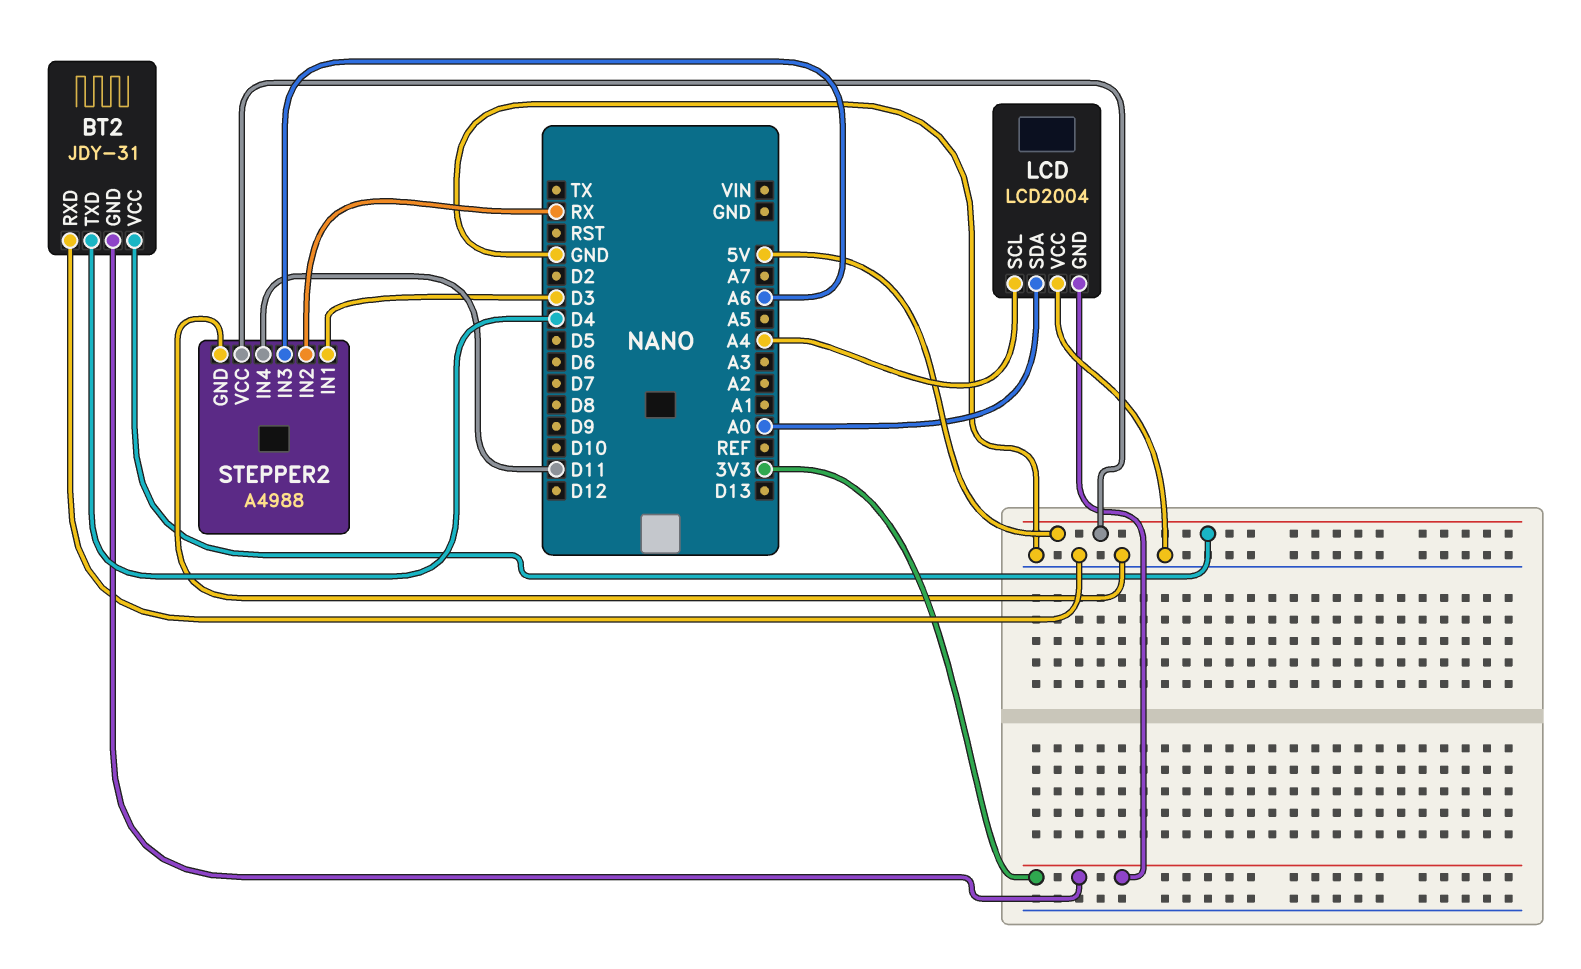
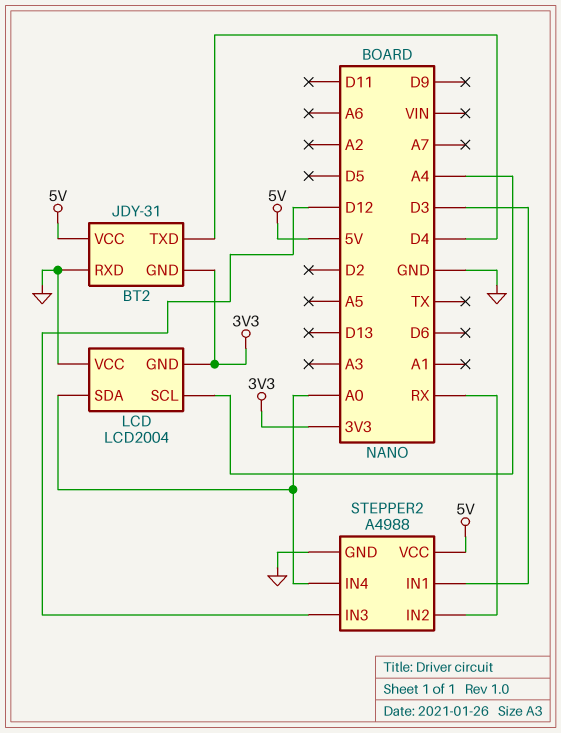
STEPPER2 pin IN3: A6 -> D12
STEPPER2 pin IN4: D11 -> A0

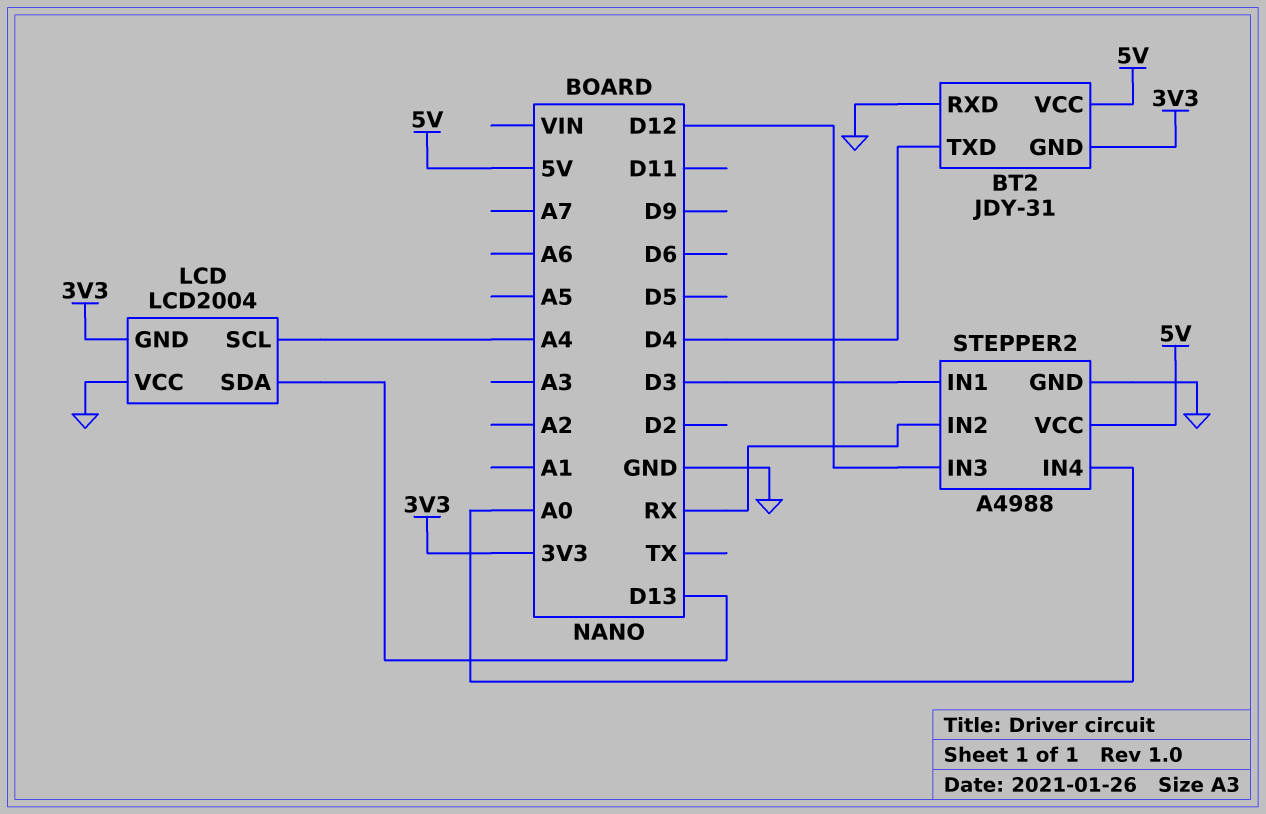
LCD pin SDA: A0 -> D13

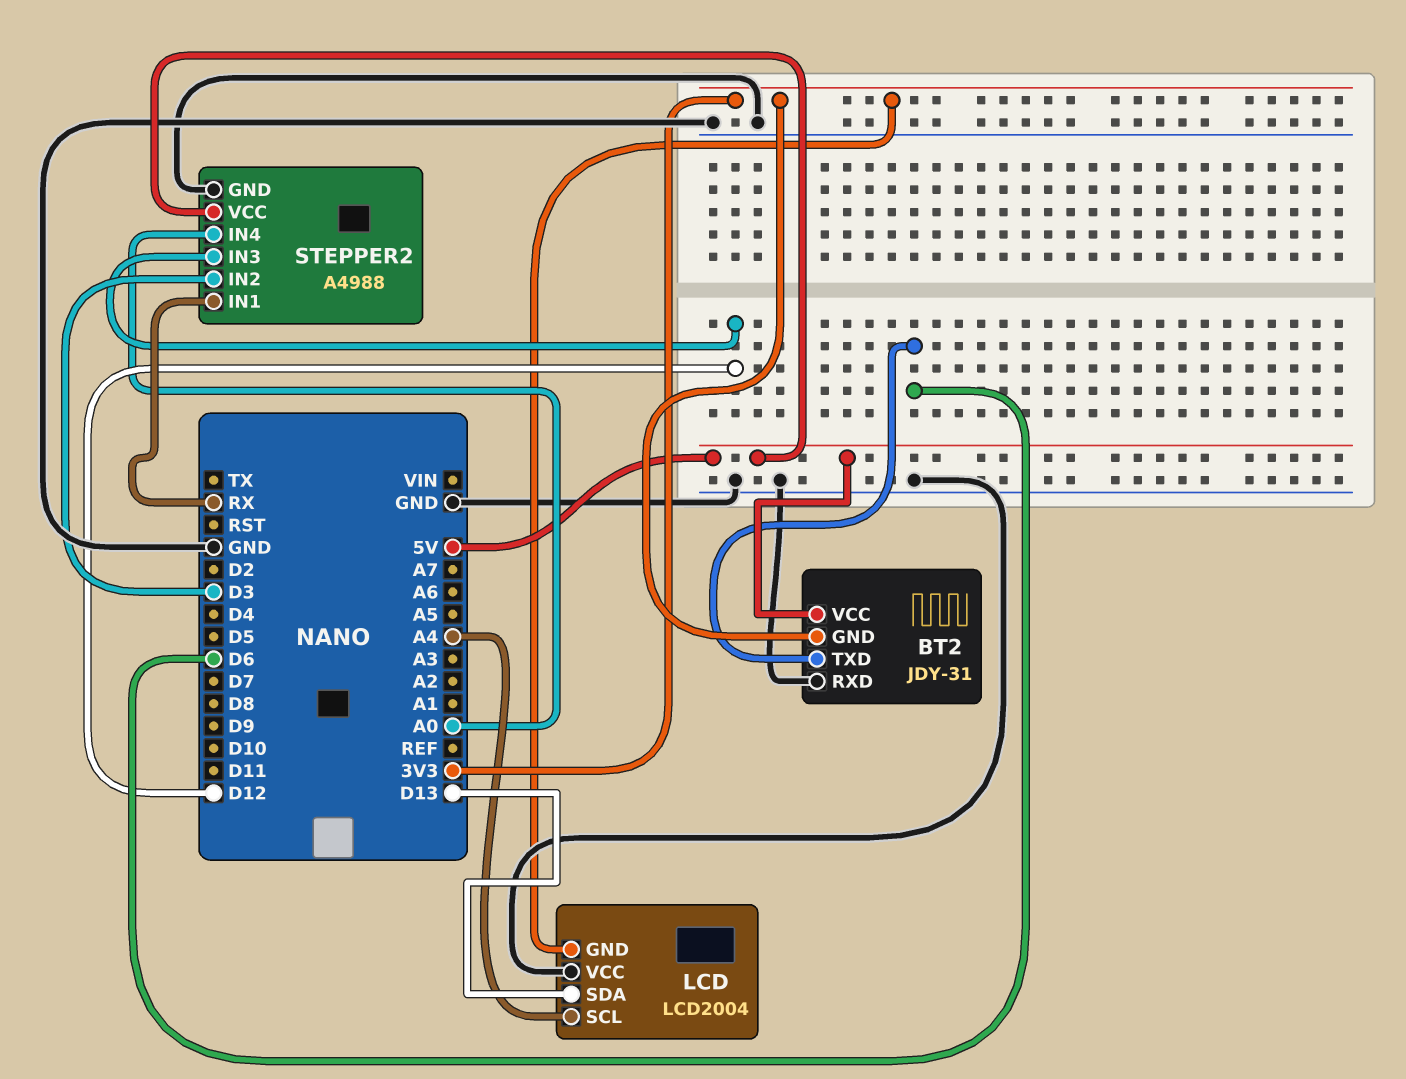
BT2 pin TXD: D4 -> D6
STEPPER2 pin IN1: D3 -> RX
STEPPER2 pin IN2: RX -> D3

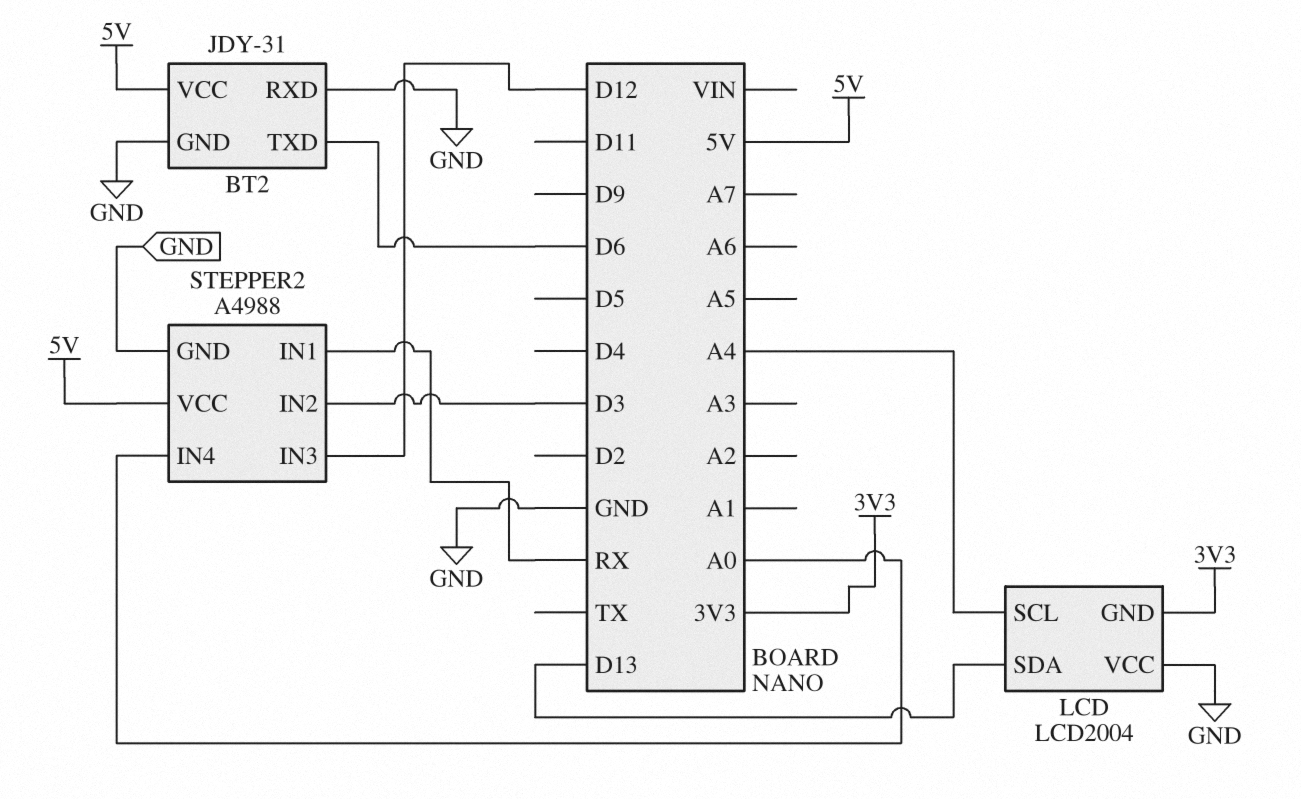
BT2 pin GND: 3V3 -> GND

